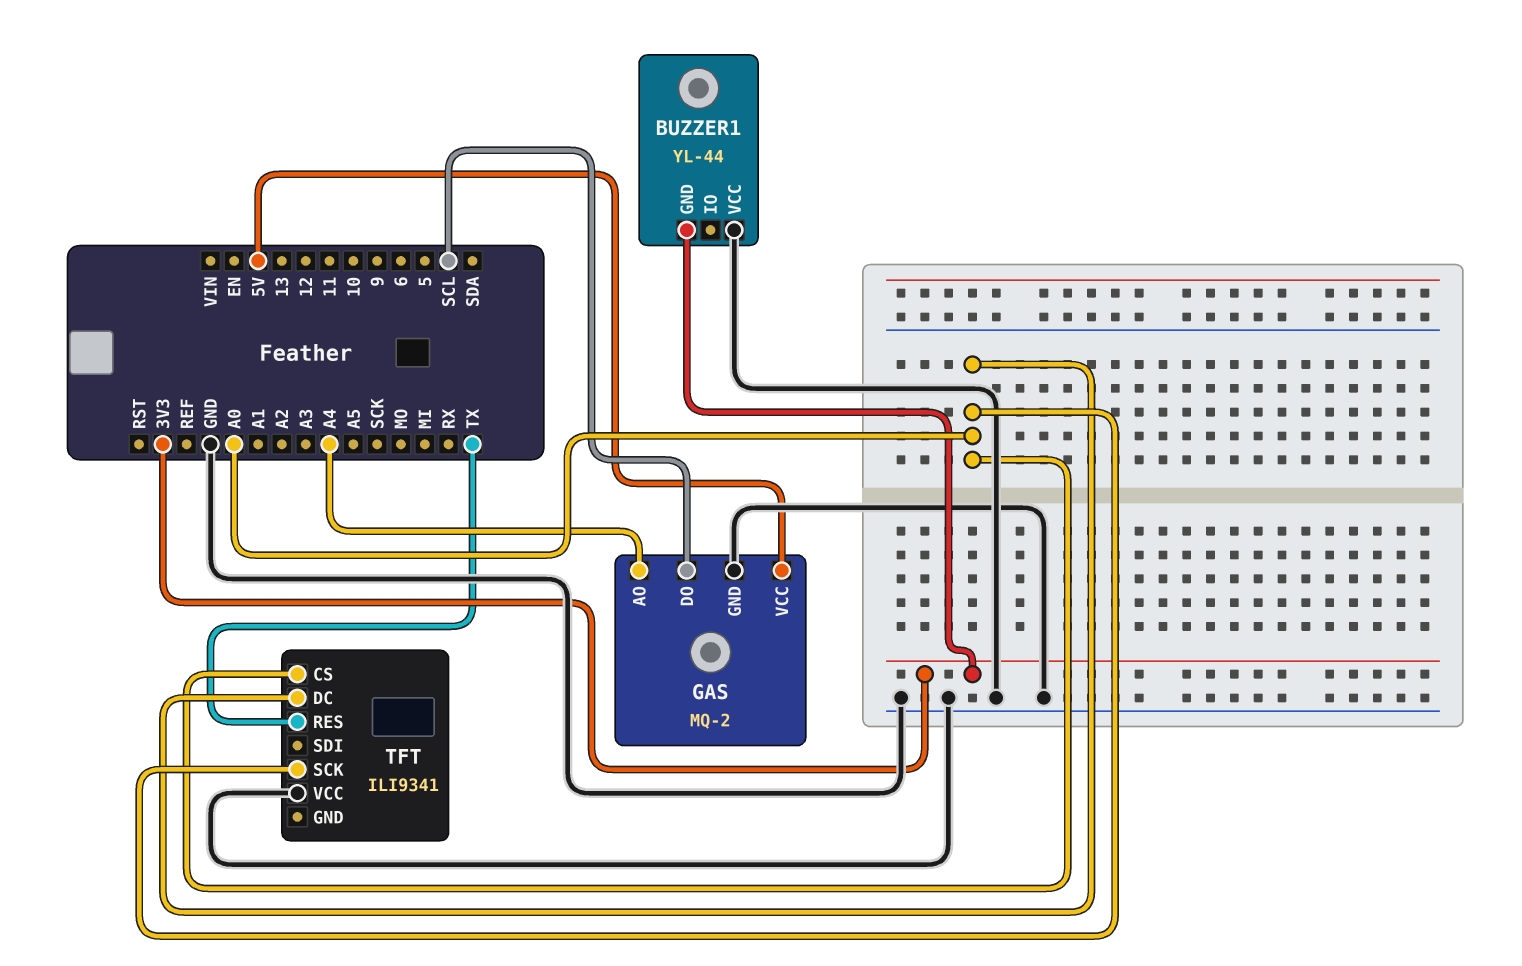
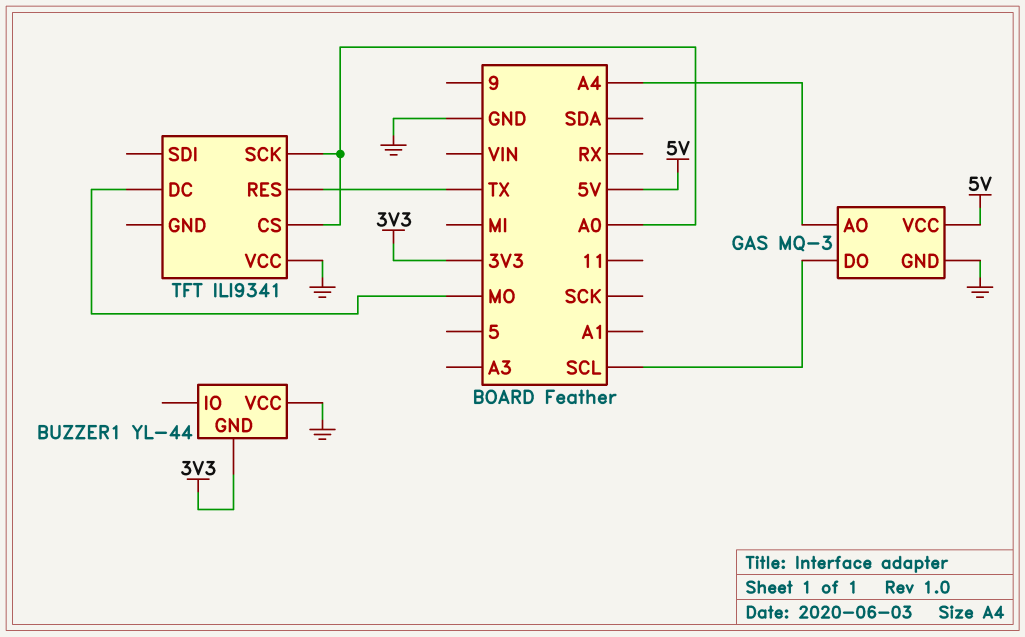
GAS: MQ-2 -> MQ-3
TFT pin DC: A0 -> MO

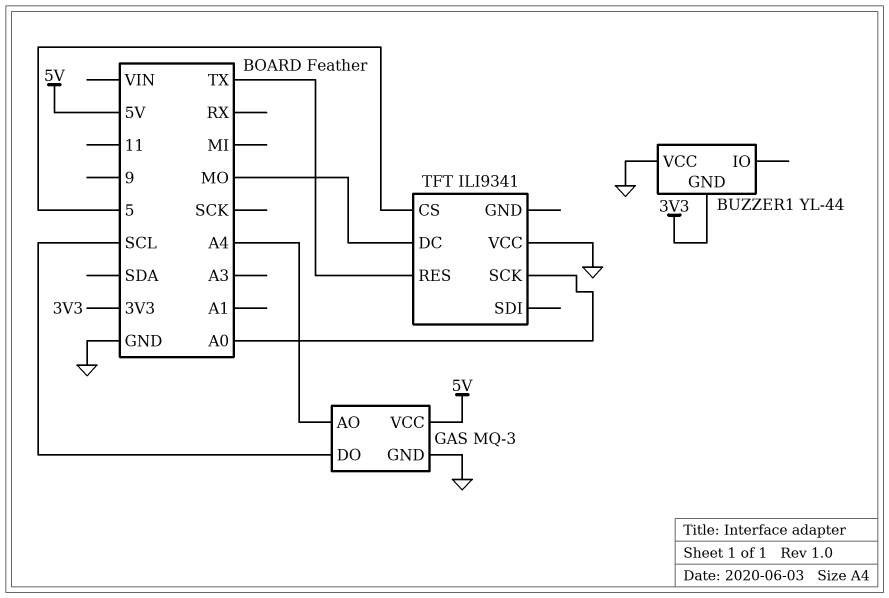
TFT pin CS: A0 -> 5

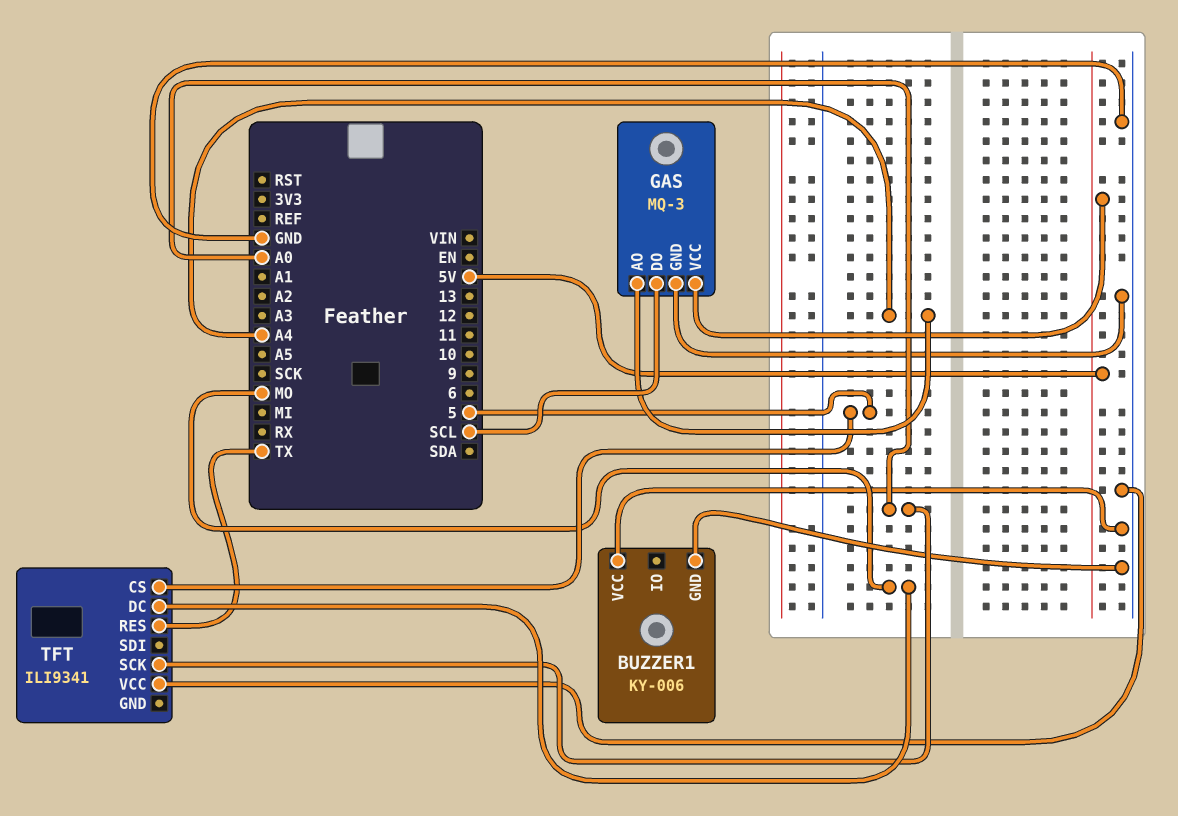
BUZZER1: YL-44 -> KY-006
BUZZER1 pin GND: 3V3 -> GND

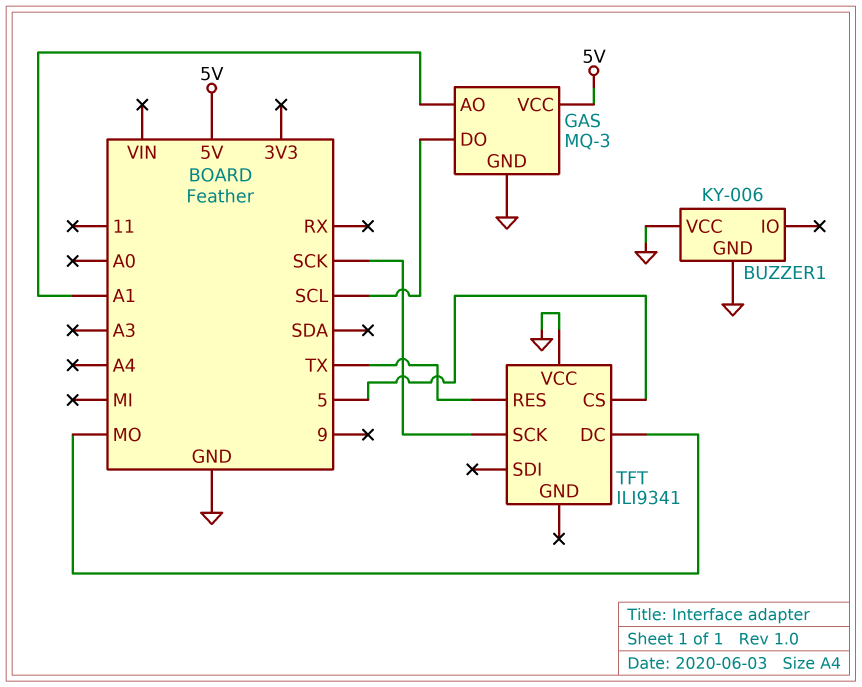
GAS pin AO: A4 -> A1
TFT pin SCK: A0 -> SCK

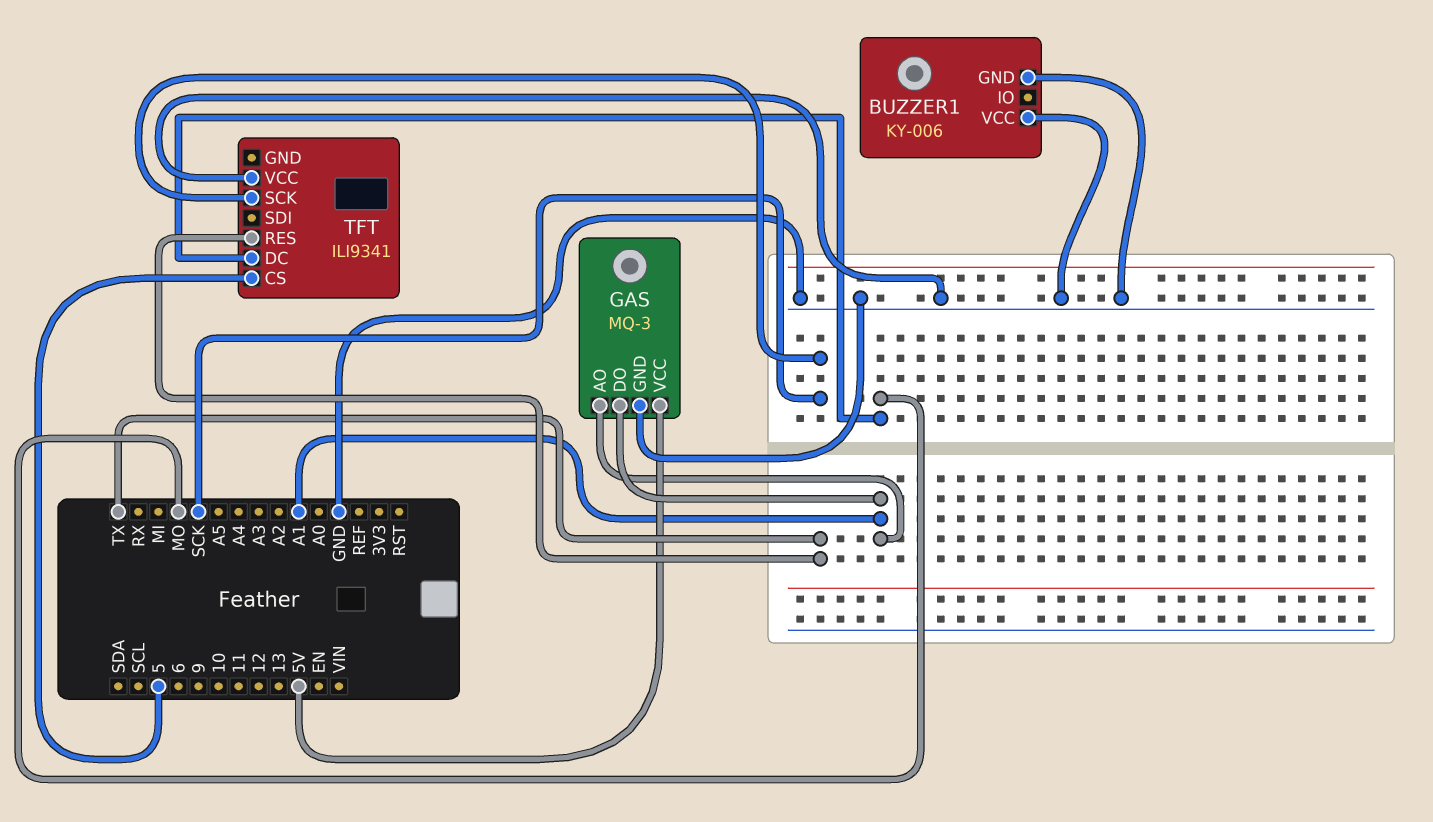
GAS pin DO: SCL -> A1

